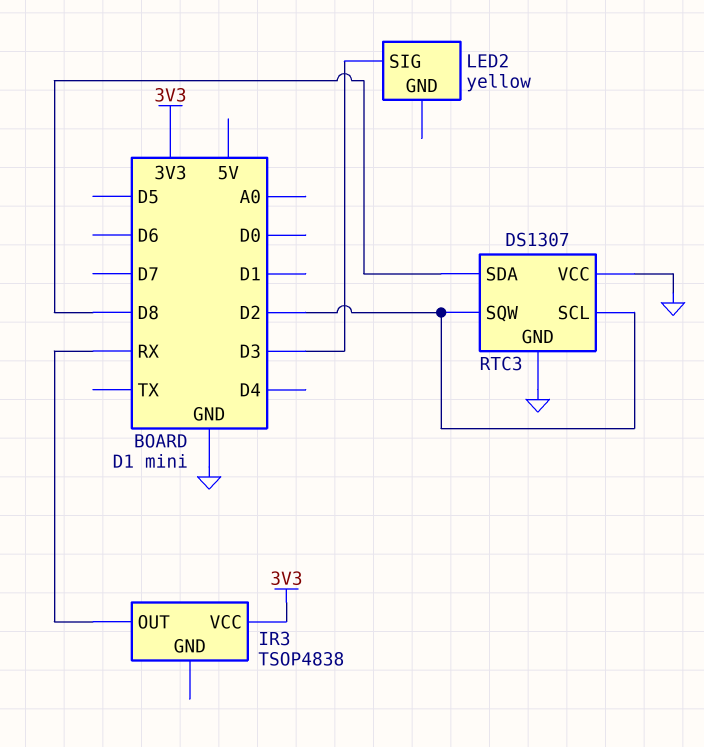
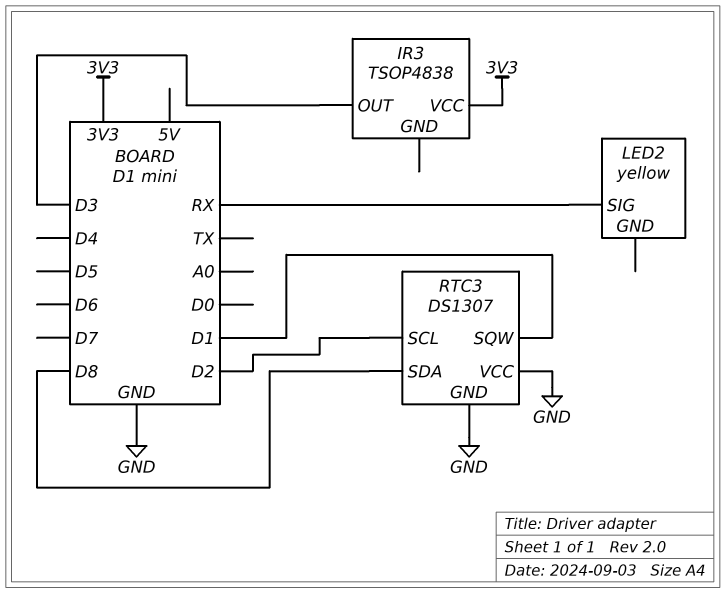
IR3 pin OUT: RX -> D3
LED2 pin SIG: D3 -> RX
RTC3 pin SQW: D2 -> D1

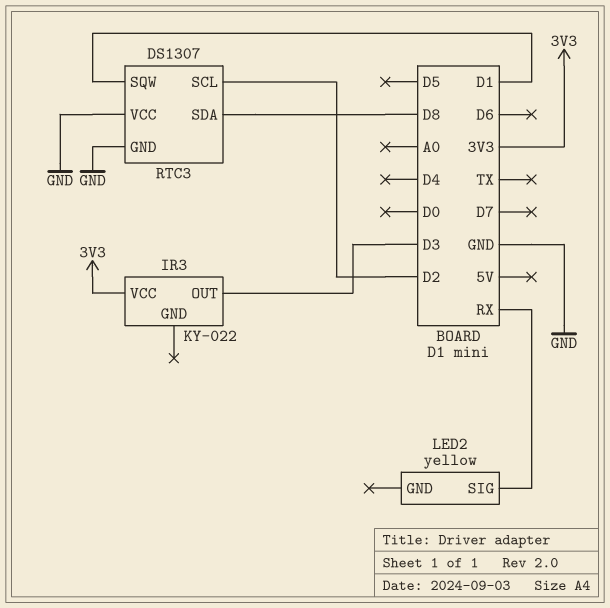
IR3: TSOP4838 -> KY-022

